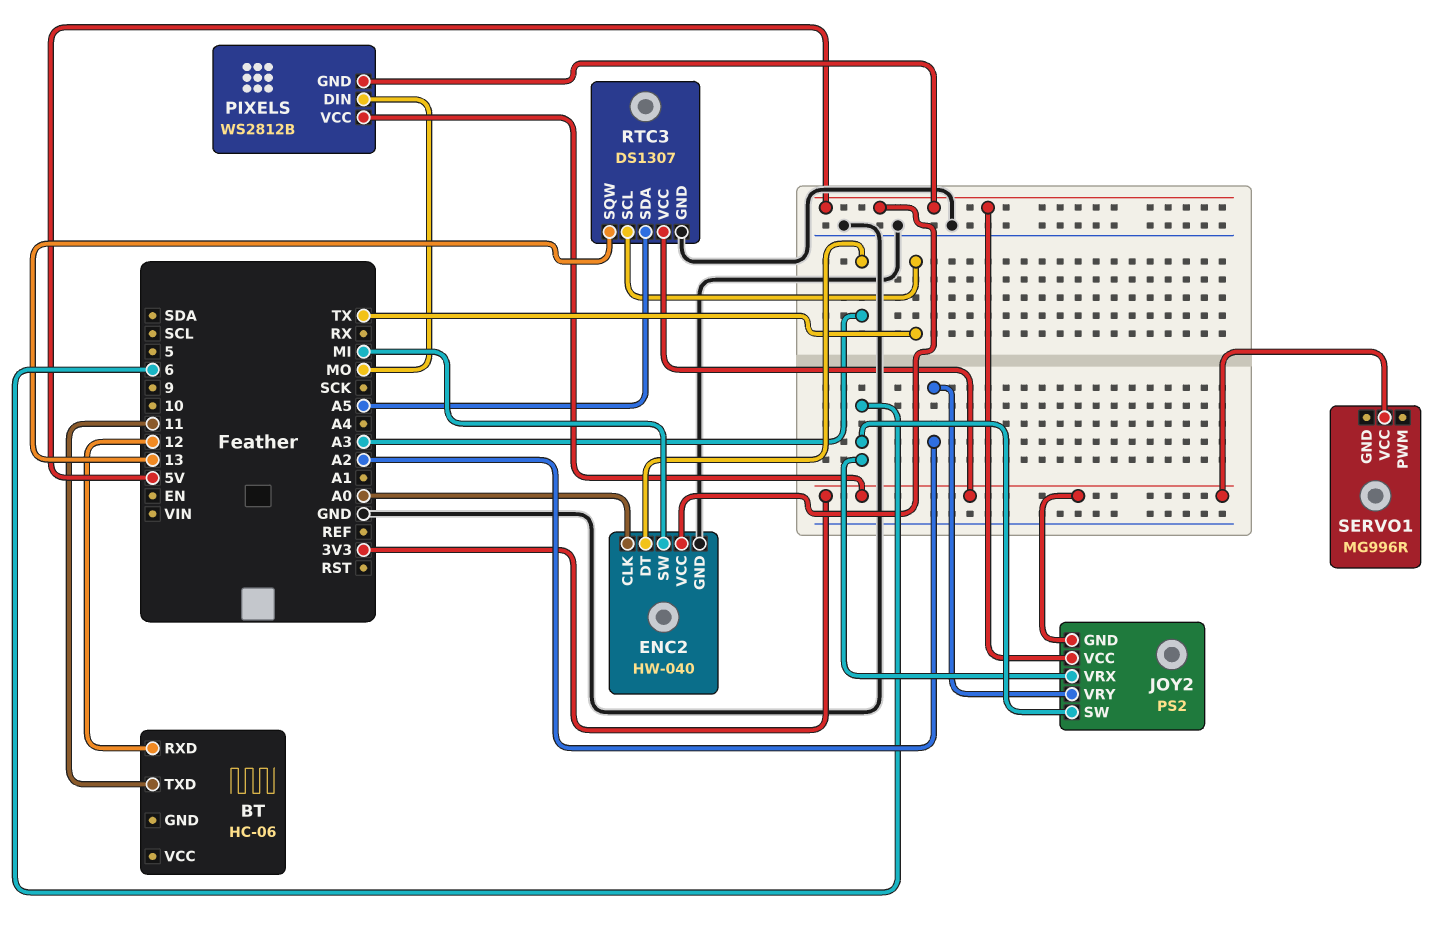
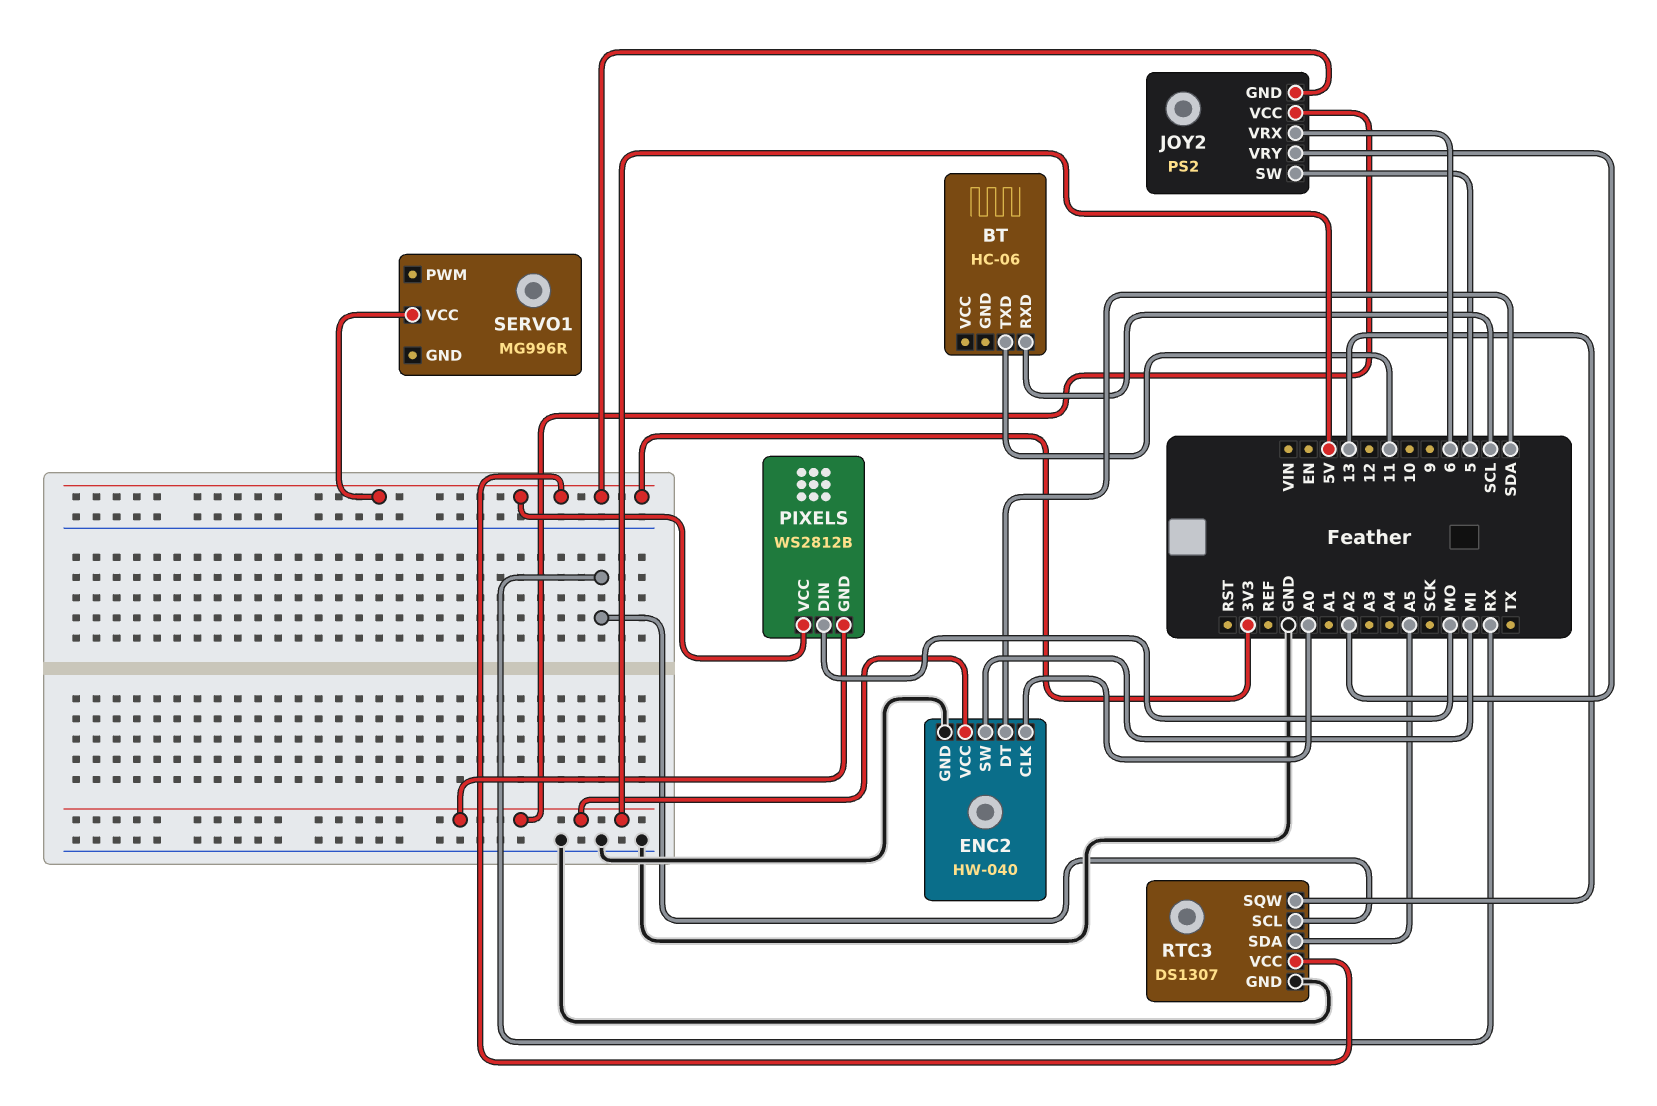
BT pin RXD: 12 -> SCL
ENC2 pin DT: A3 -> SDA
JOY2 pin SW: 6 -> 5
RTC3 pin SCL: TX -> RX

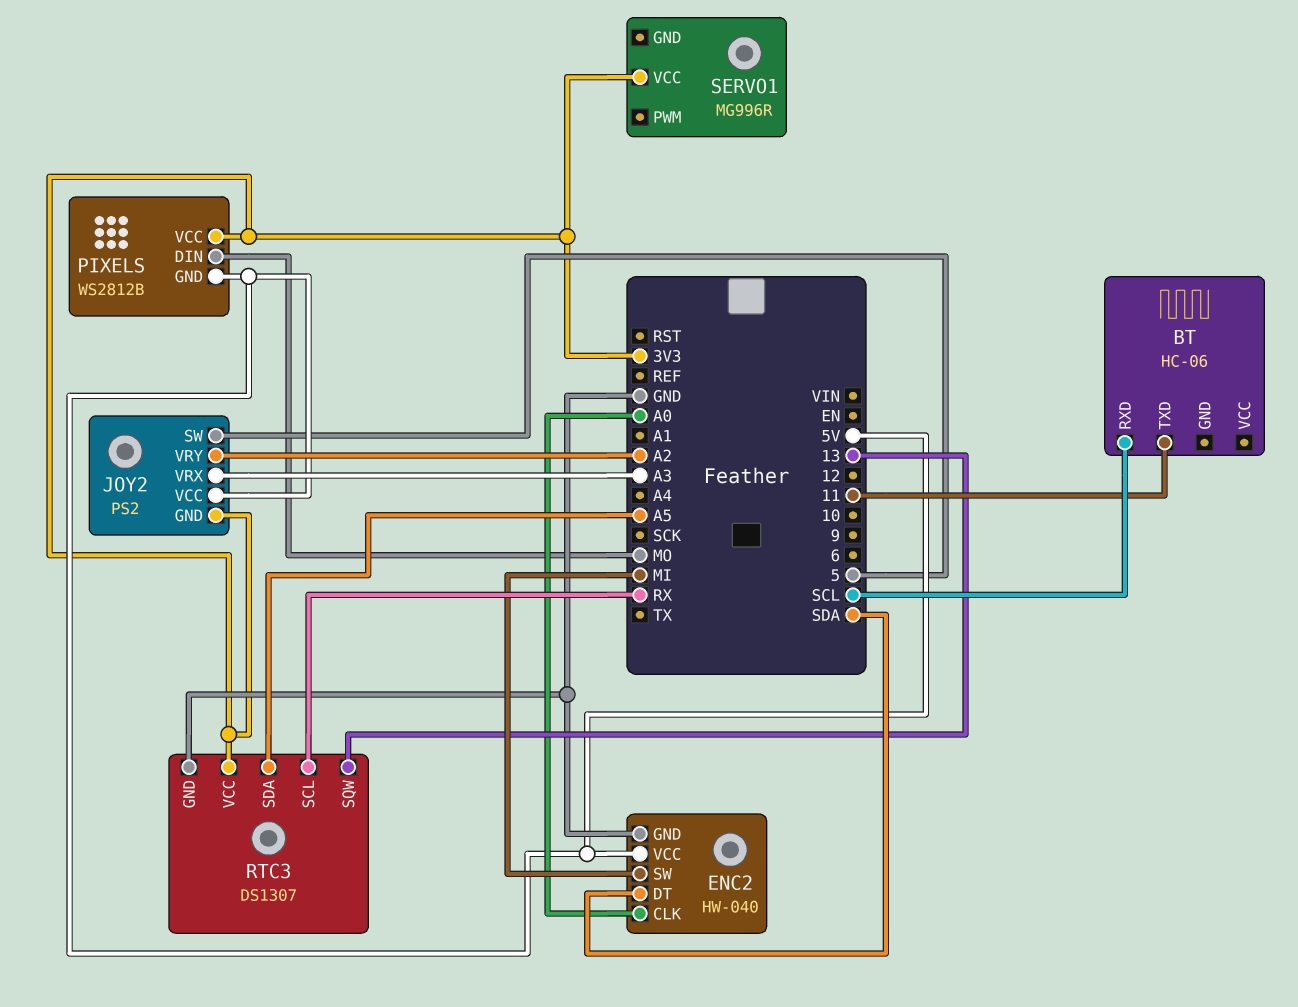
JOY2 pin VRX: 6 -> A3

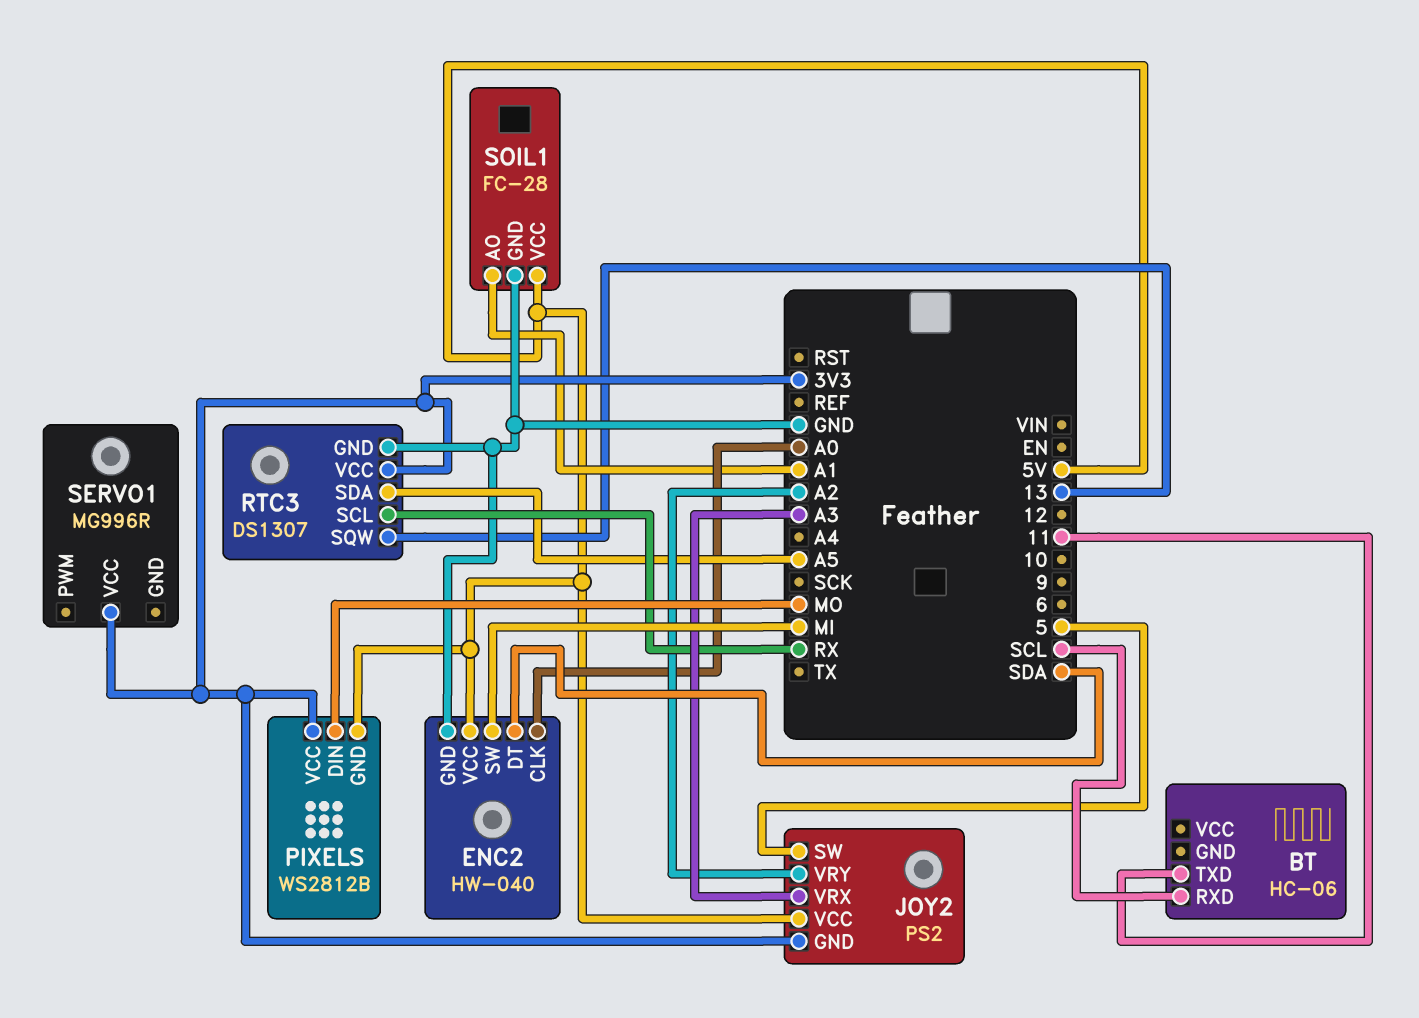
SOIL1: none -> FC-28
SOIL1 pin AO: none -> A1
SOIL1 pin GND: none -> GND
SOIL1 pin VCC: none -> 5V

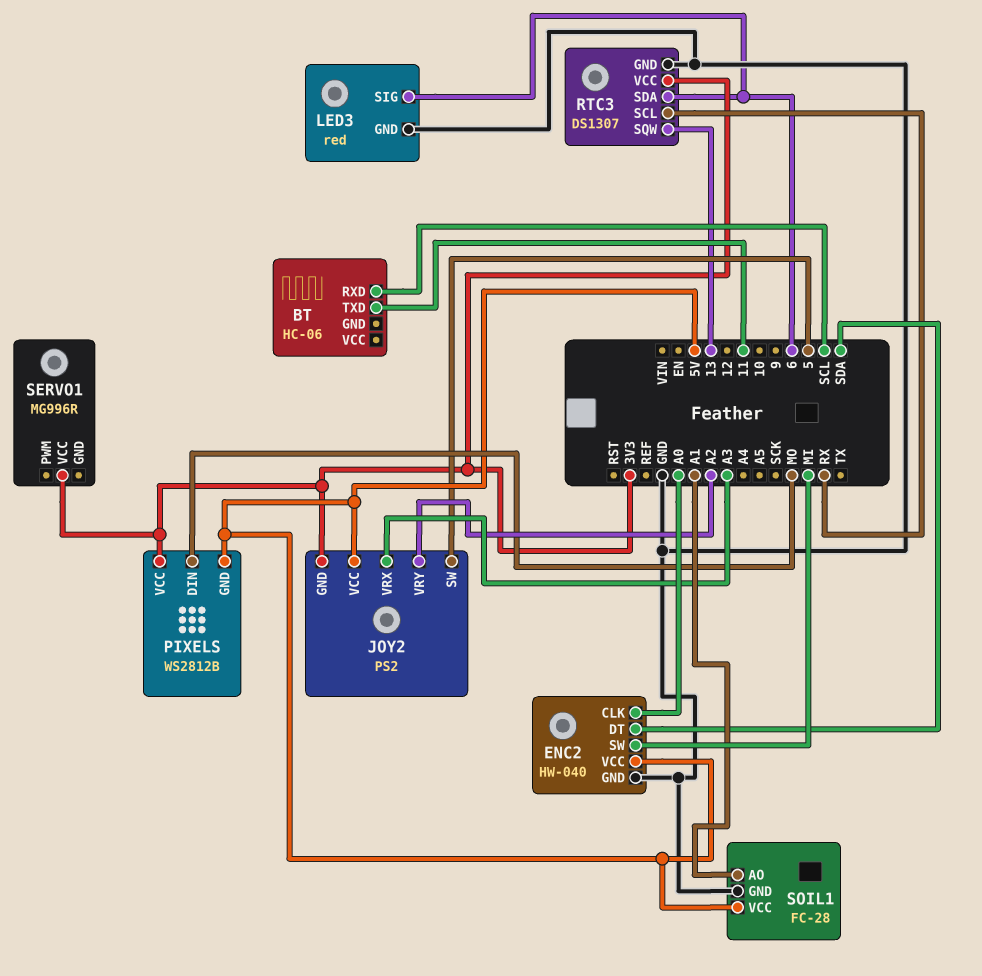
LED3: none -> red
LED3 pin GND: none -> GND
LED3 pin SIG: none -> 6
RTC3 pin SDA: A5 -> 6

